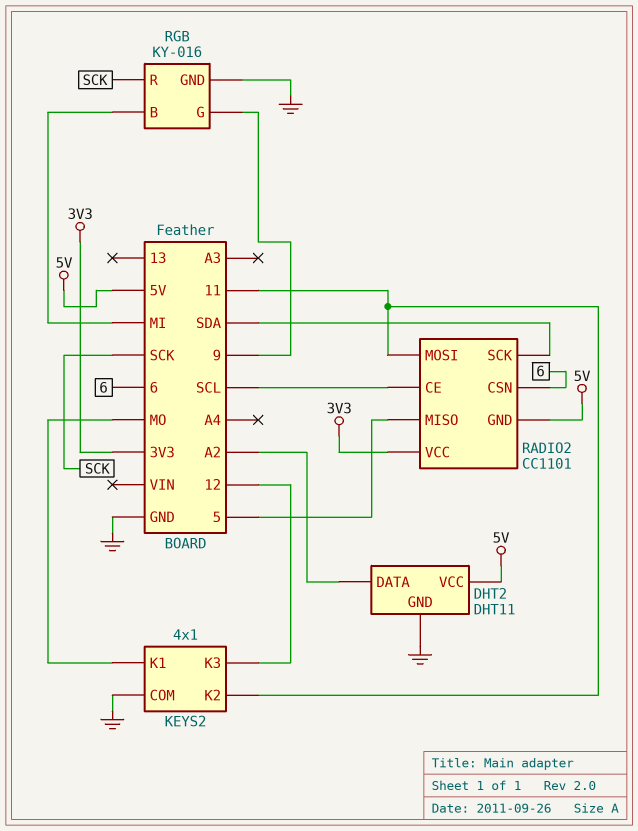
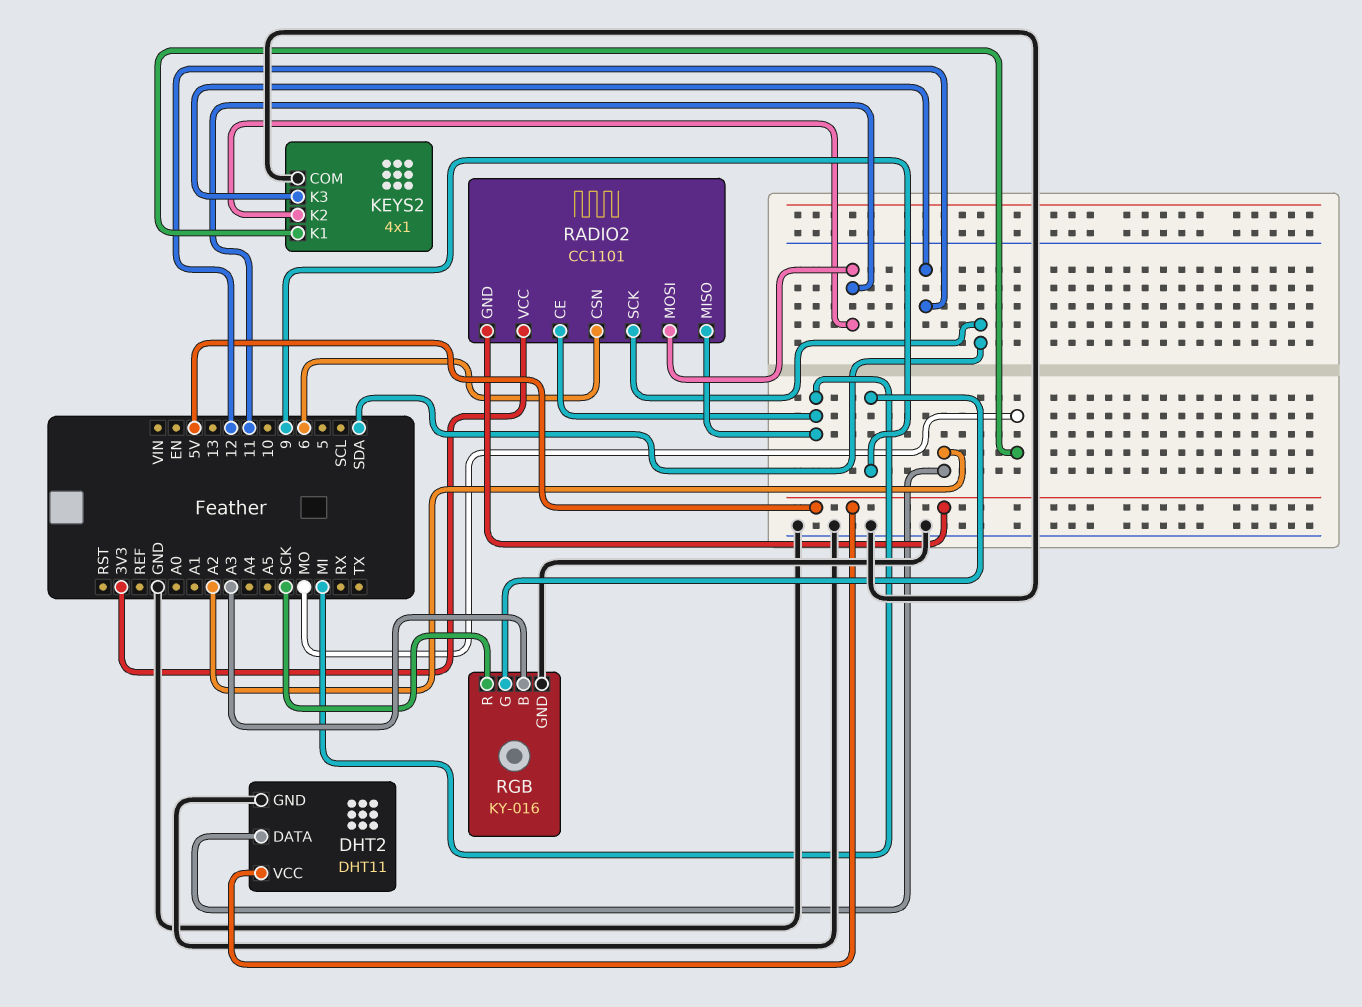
RADIO2 pin CE: SCL -> MI
RADIO2 pin MISO: 5 -> MI
RGB pin B: MI -> A3

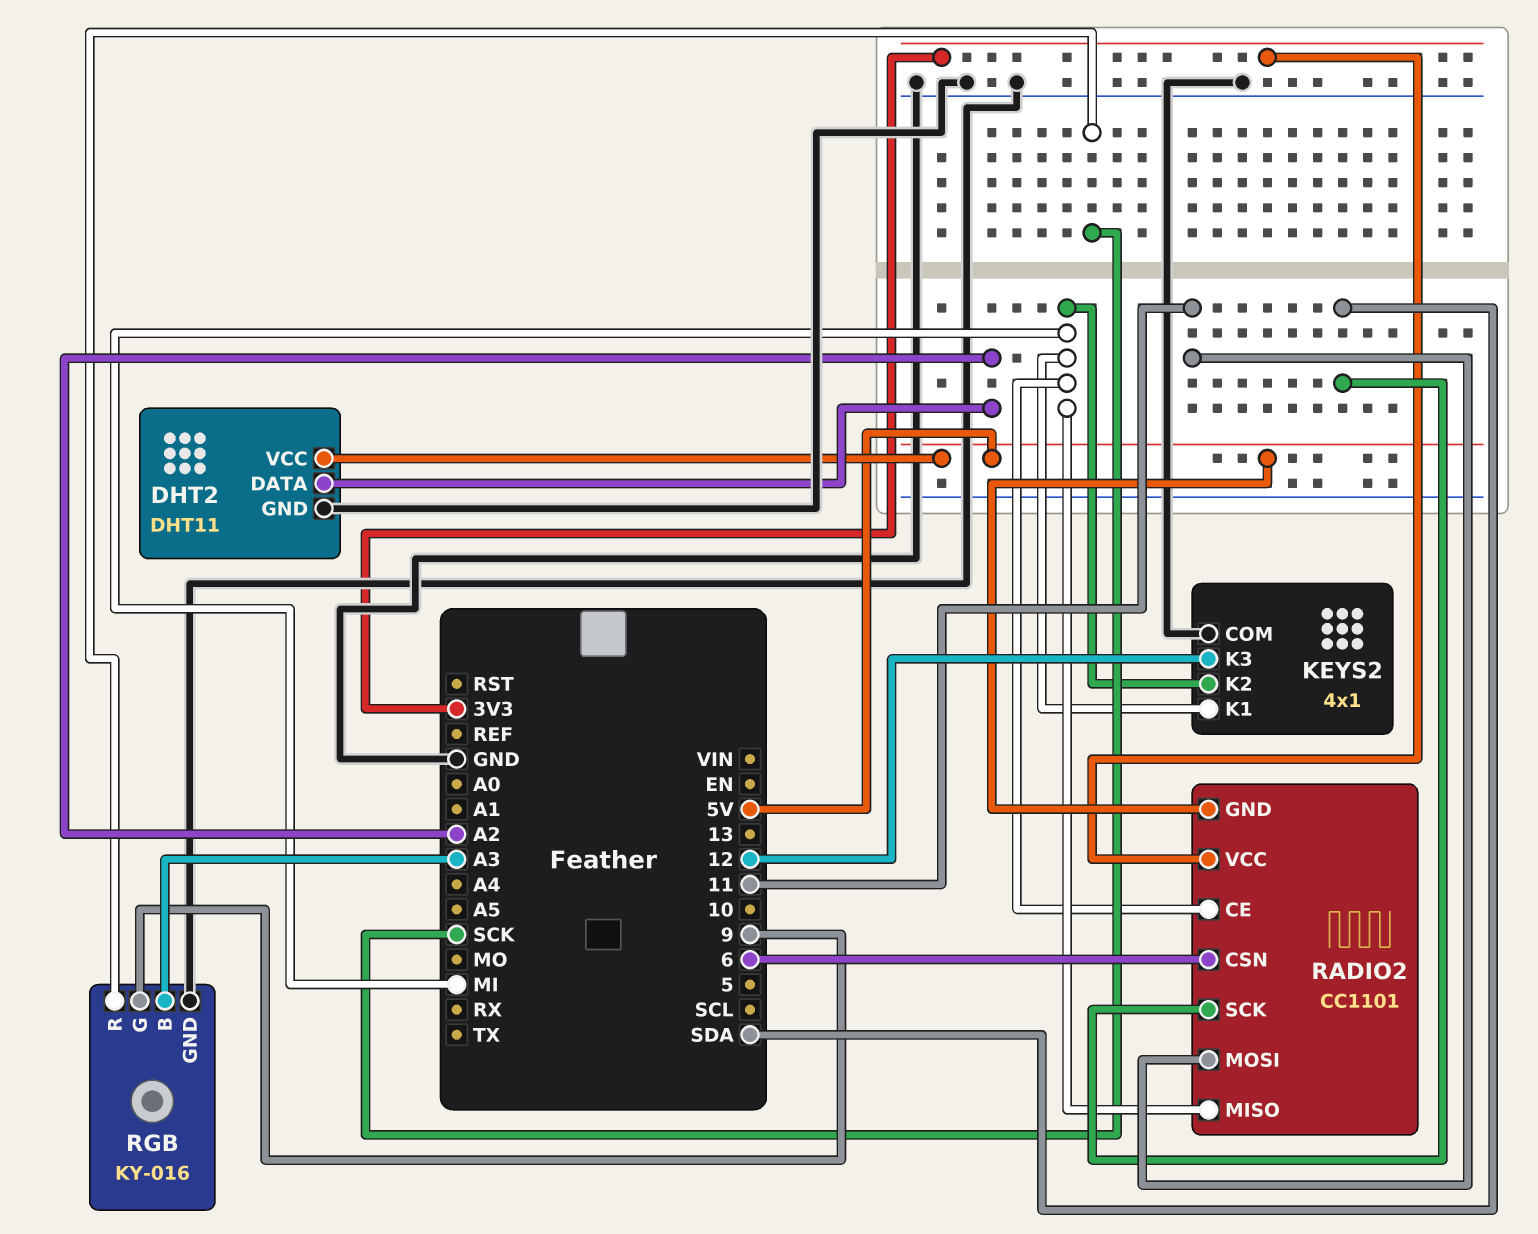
KEYS2 pin K1: MO -> MI
KEYS2 pin K2: 11 -> MI

